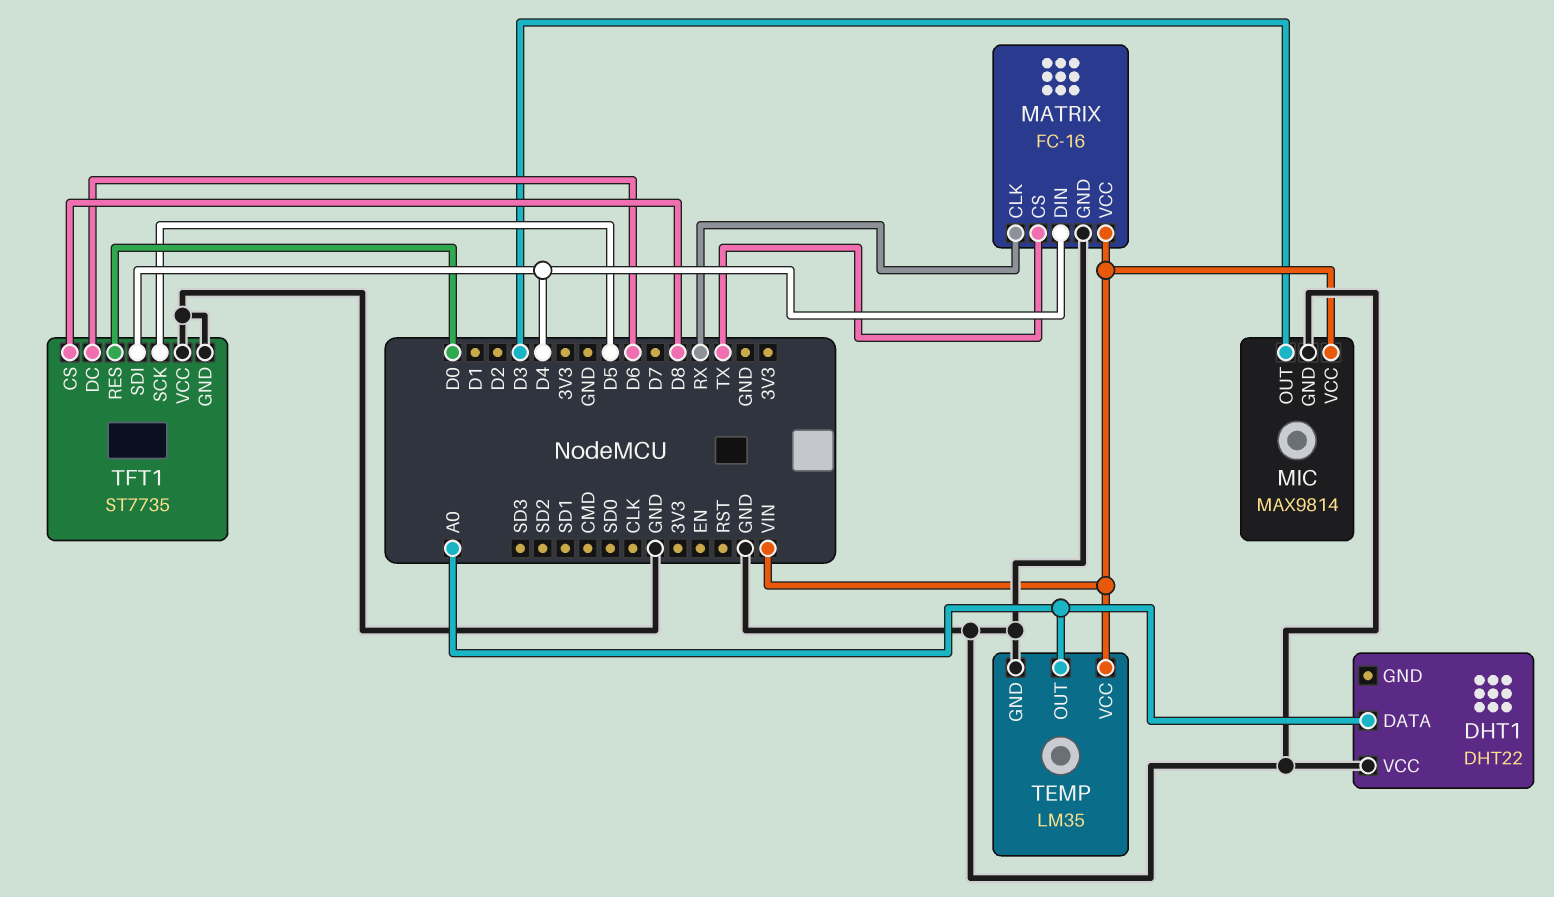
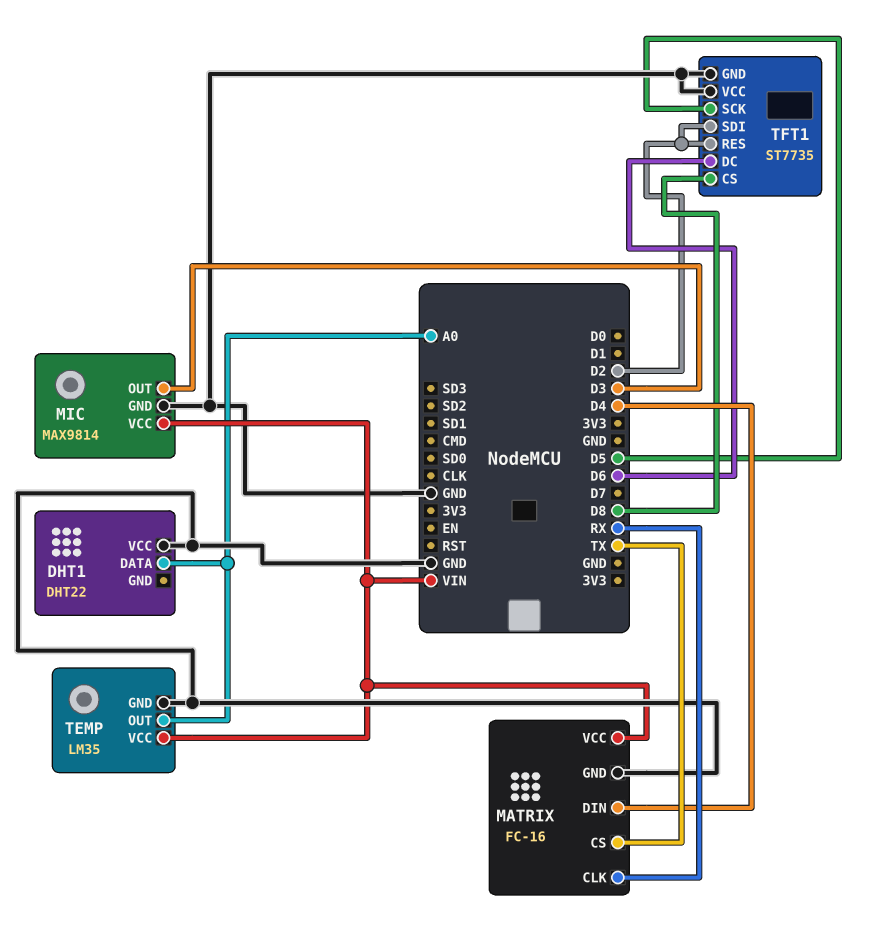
TFT1 pin RES: D0 -> D2
TFT1 pin SDI: D4 -> D2

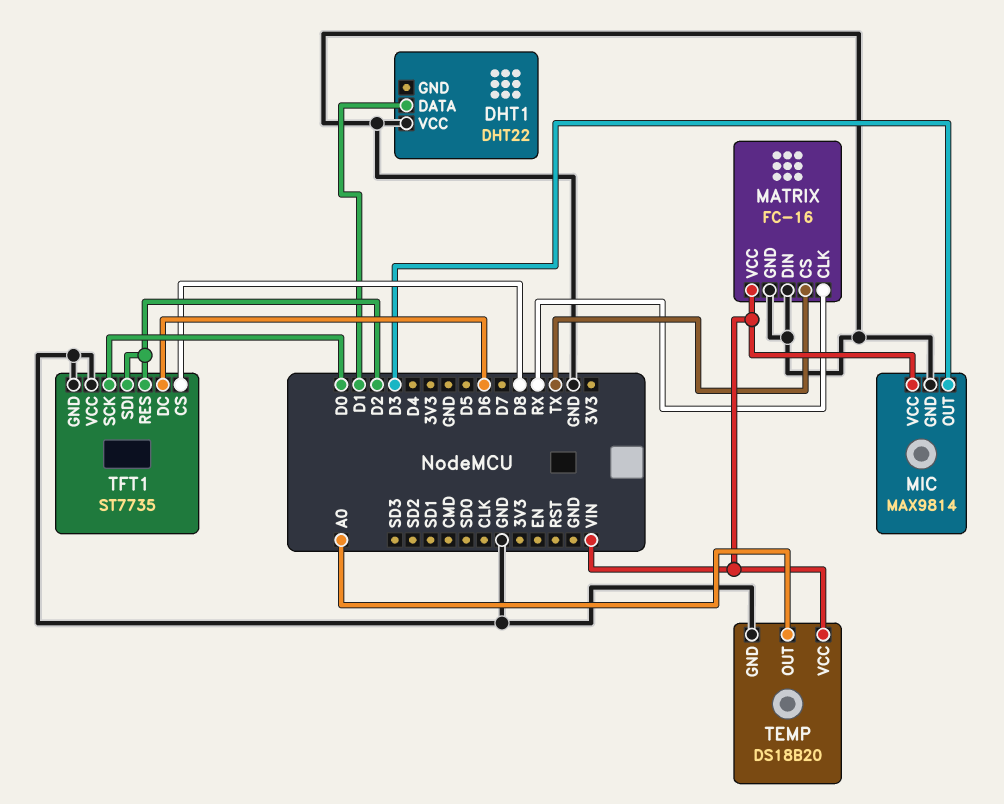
DHT1 pin DATA: A0 -> D1
MATRIX pin DIN: D4 -> GND
TEMP: LM35 -> DS18B20
TFT1 pin SCK: D5 -> D0

